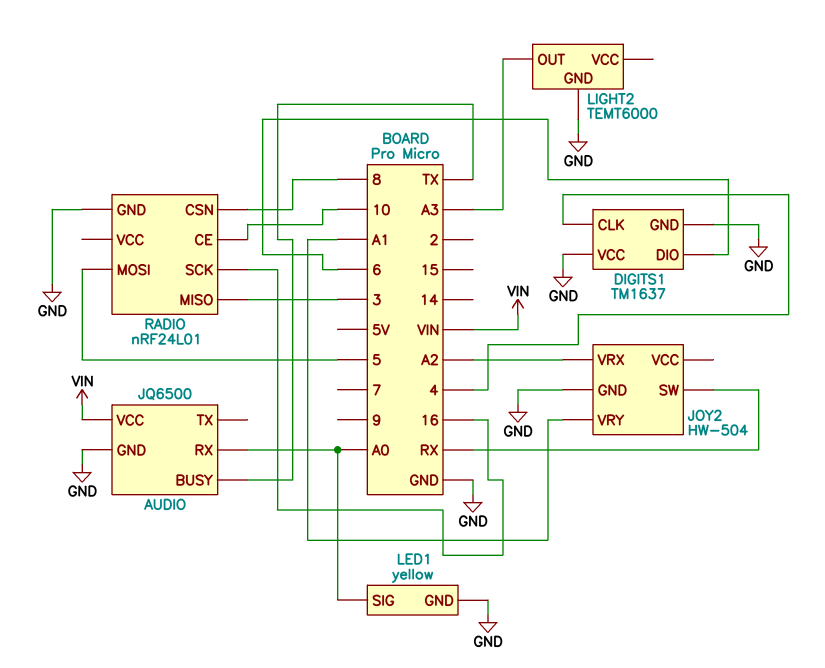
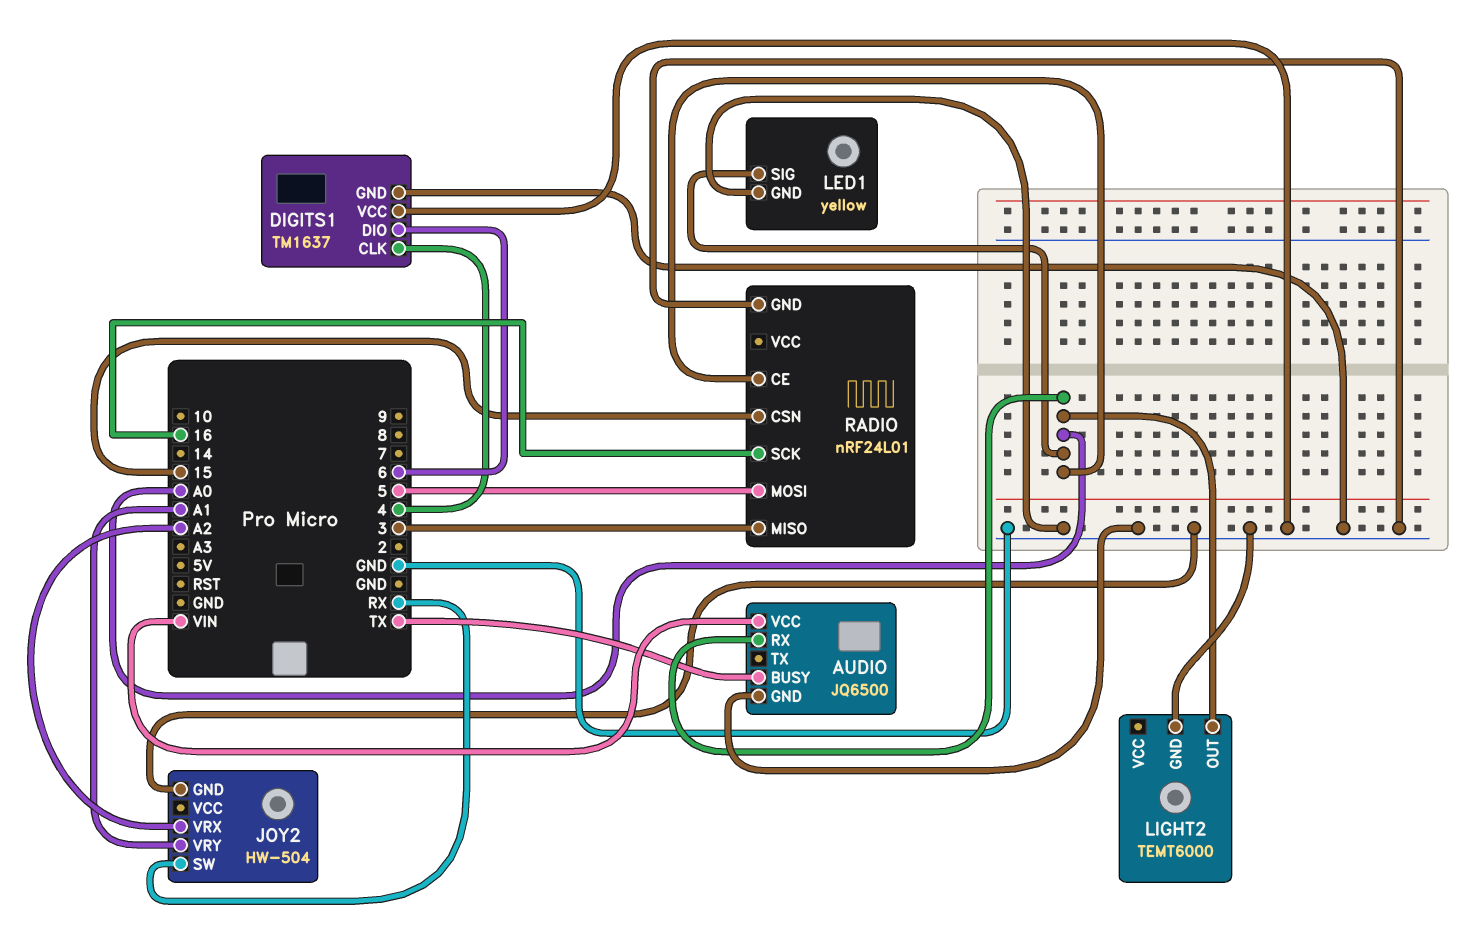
LIGHT2 pin OUT: A3 -> A0
RADIO pin CE: 10 -> A0
RADIO pin CSN: 8 -> 15

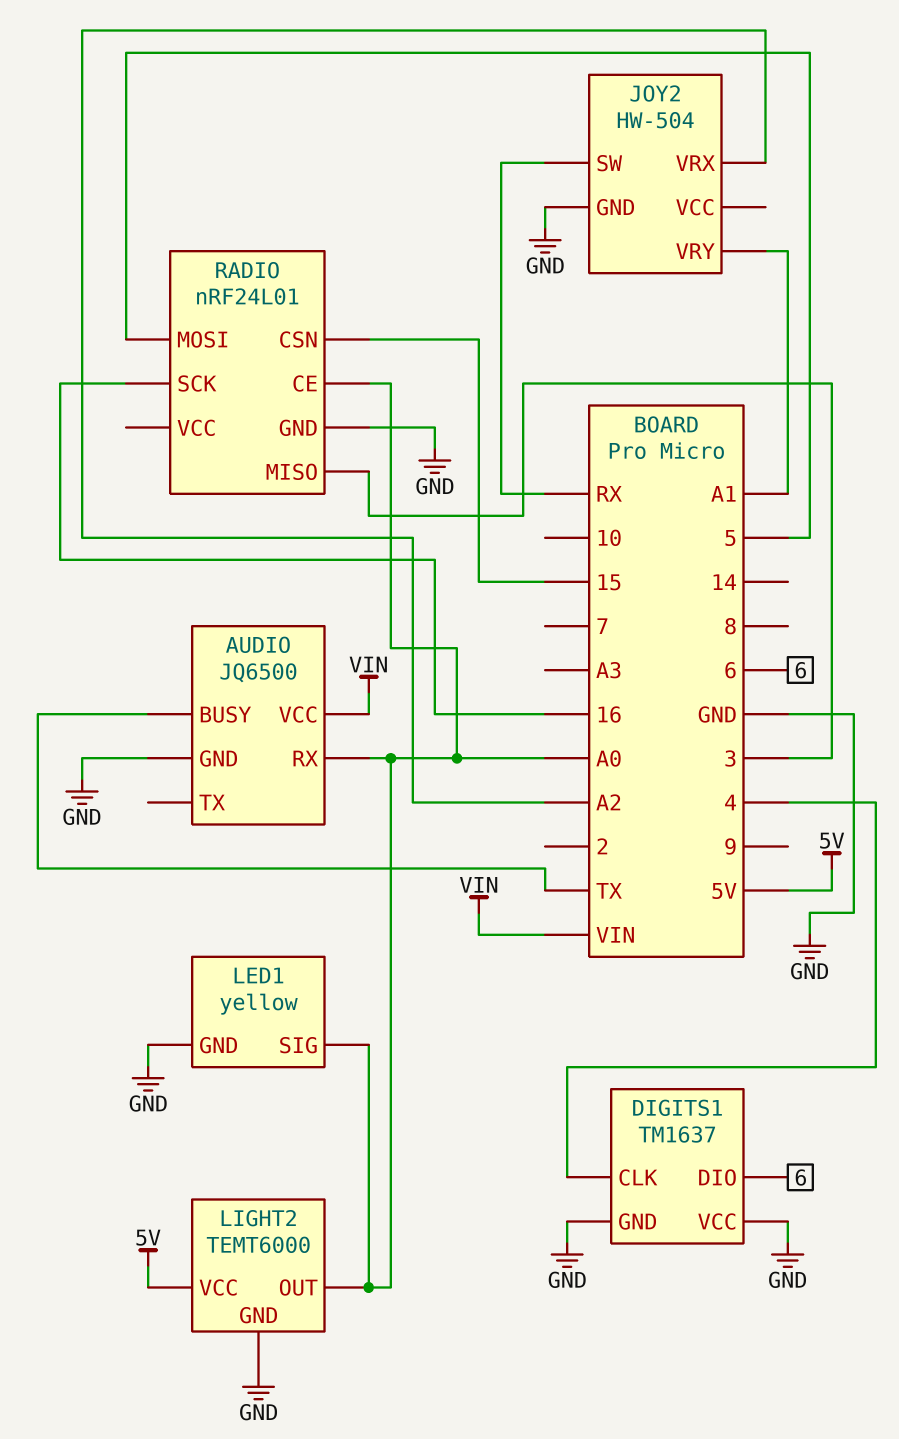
LIGHT2 pin VCC: none -> 5V

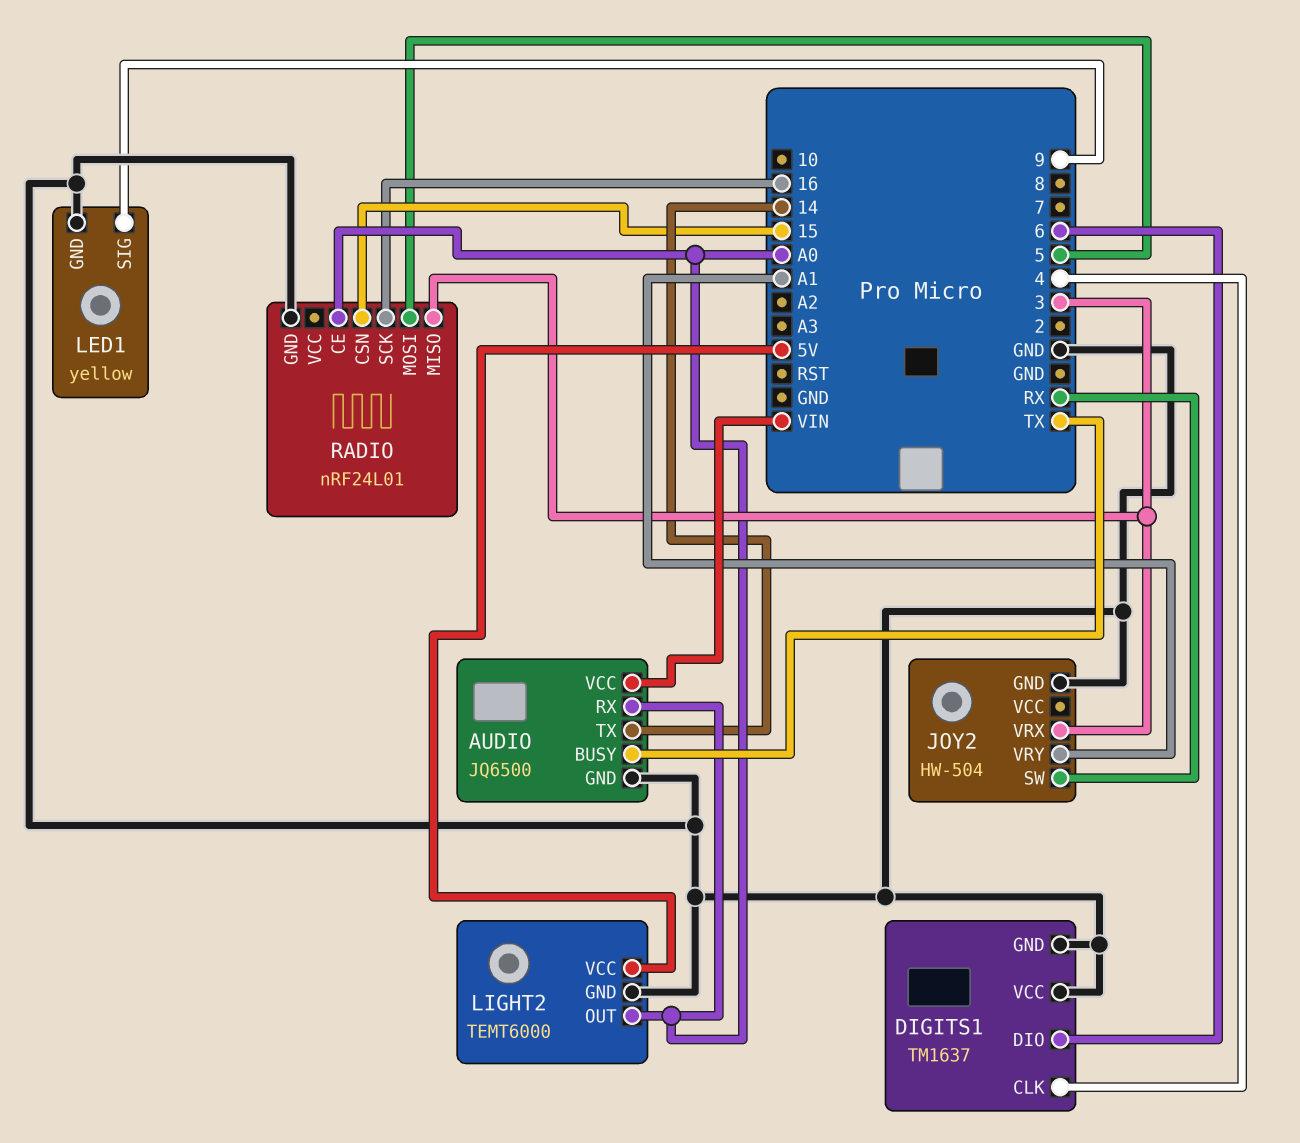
AUDIO pin TX: none -> 14
JOY2 pin VRX: A2 -> 3
LED1 pin SIG: A0 -> 9

